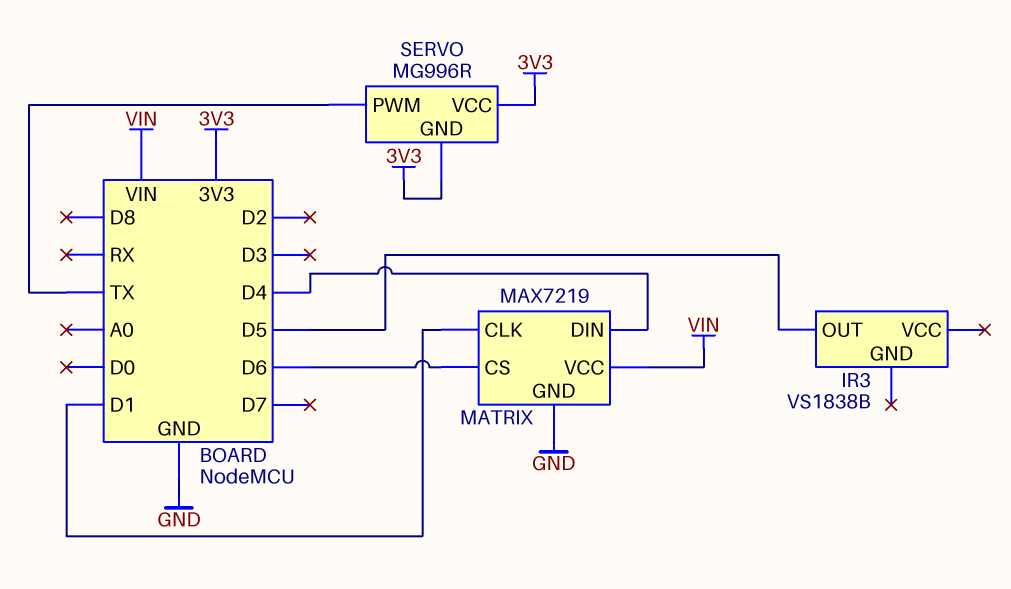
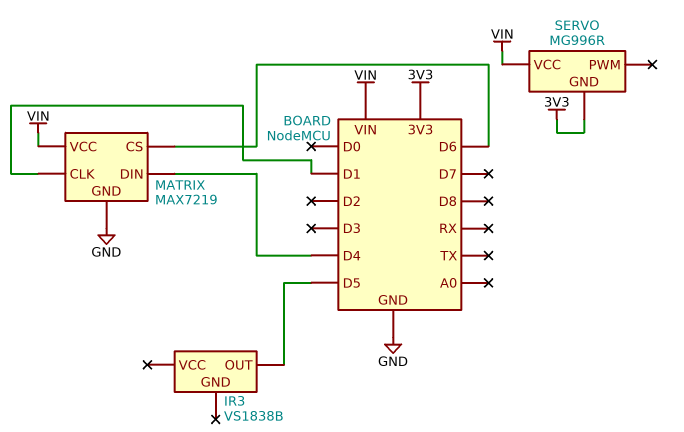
SERVO pin PWM: TX -> none
SERVO pin VCC: 3V3 -> VIN

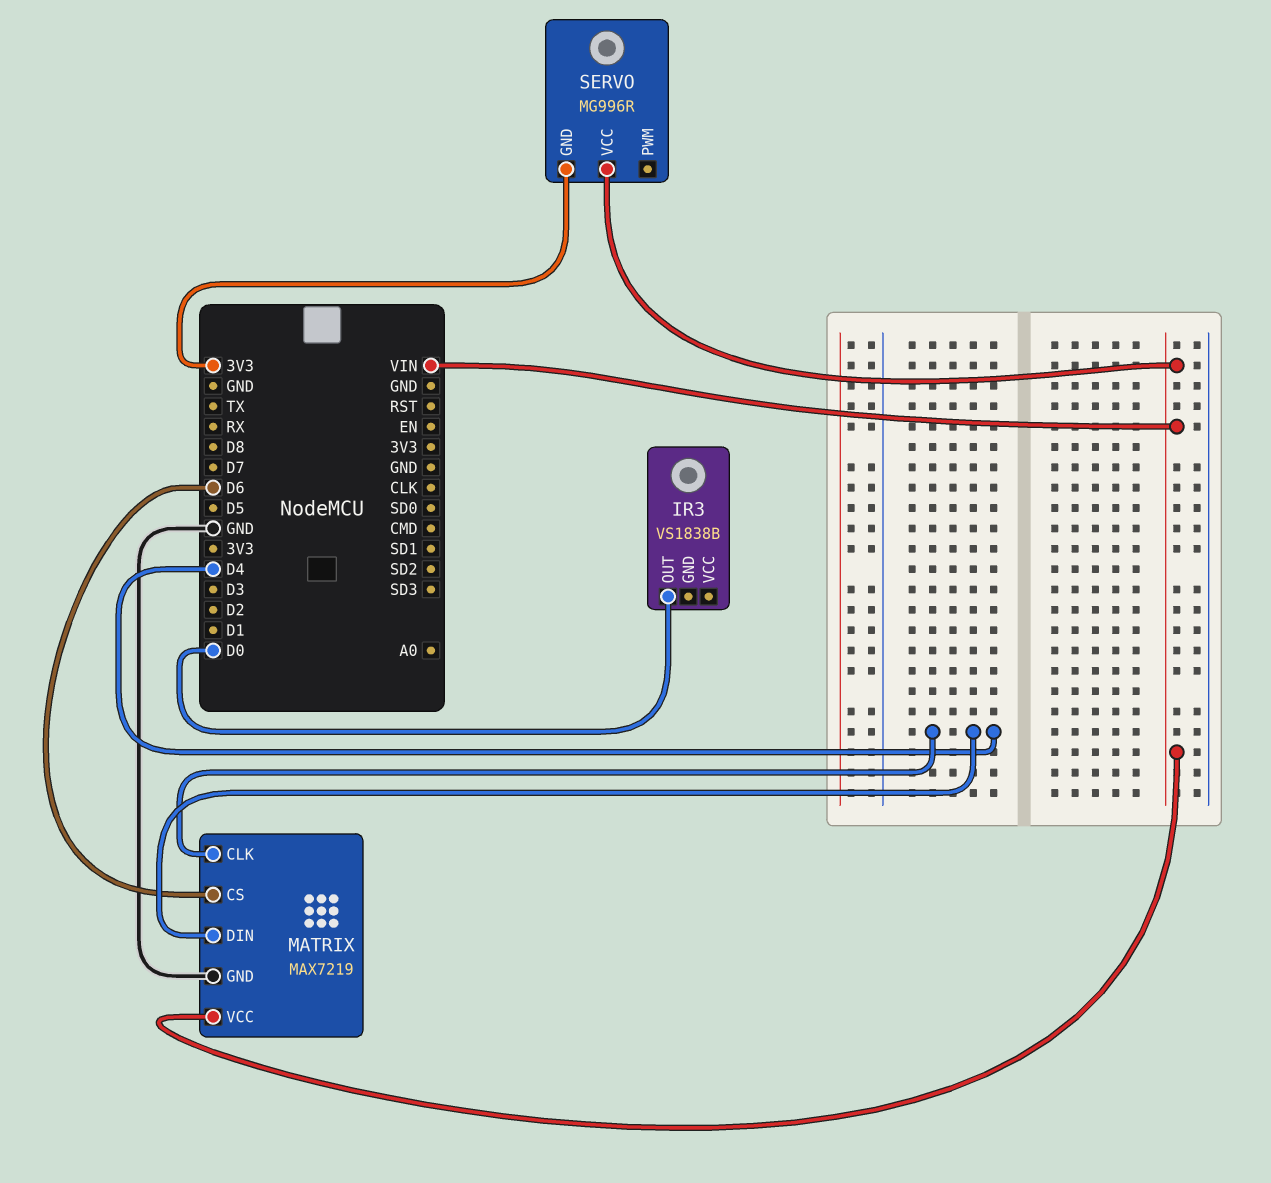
IR3 pin OUT: D5 -> D0
MATRIX pin CLK: D1 -> D4

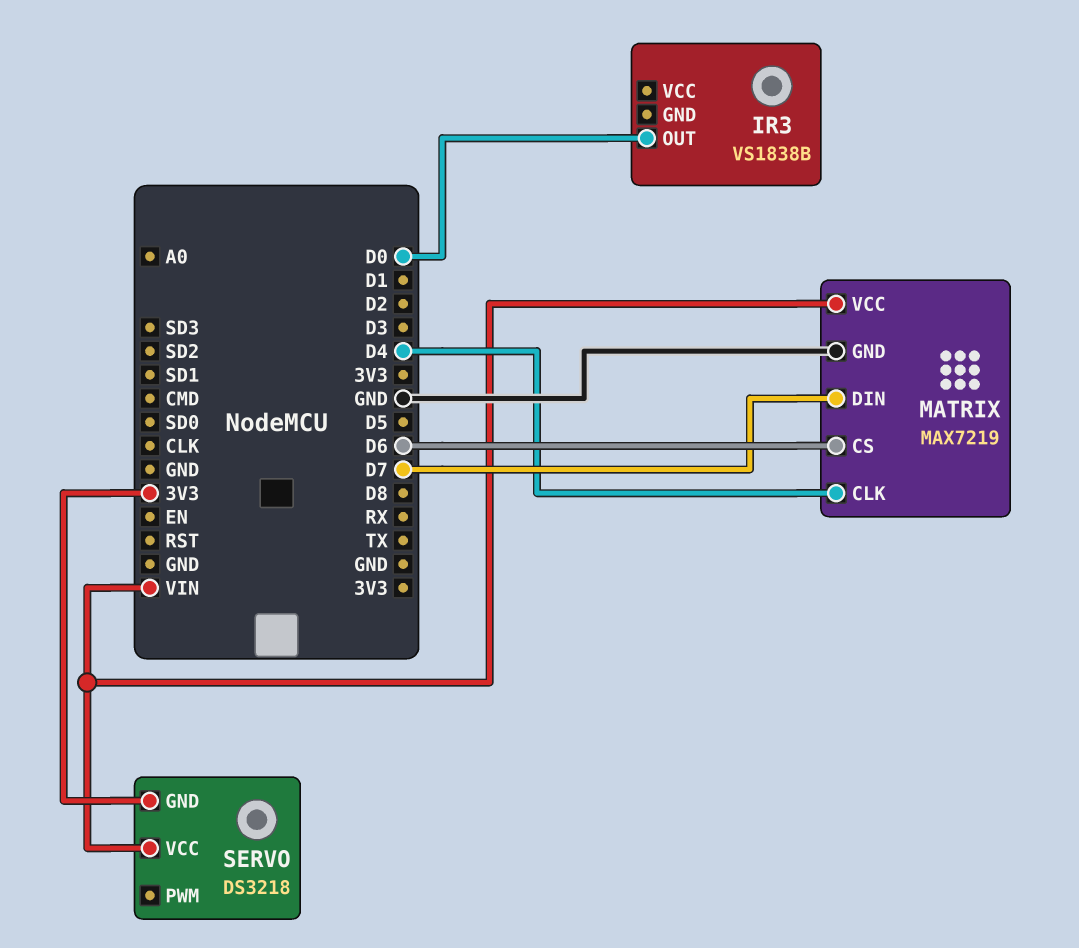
MATRIX pin DIN: D4 -> D7
SERVO: MG996R -> DS3218

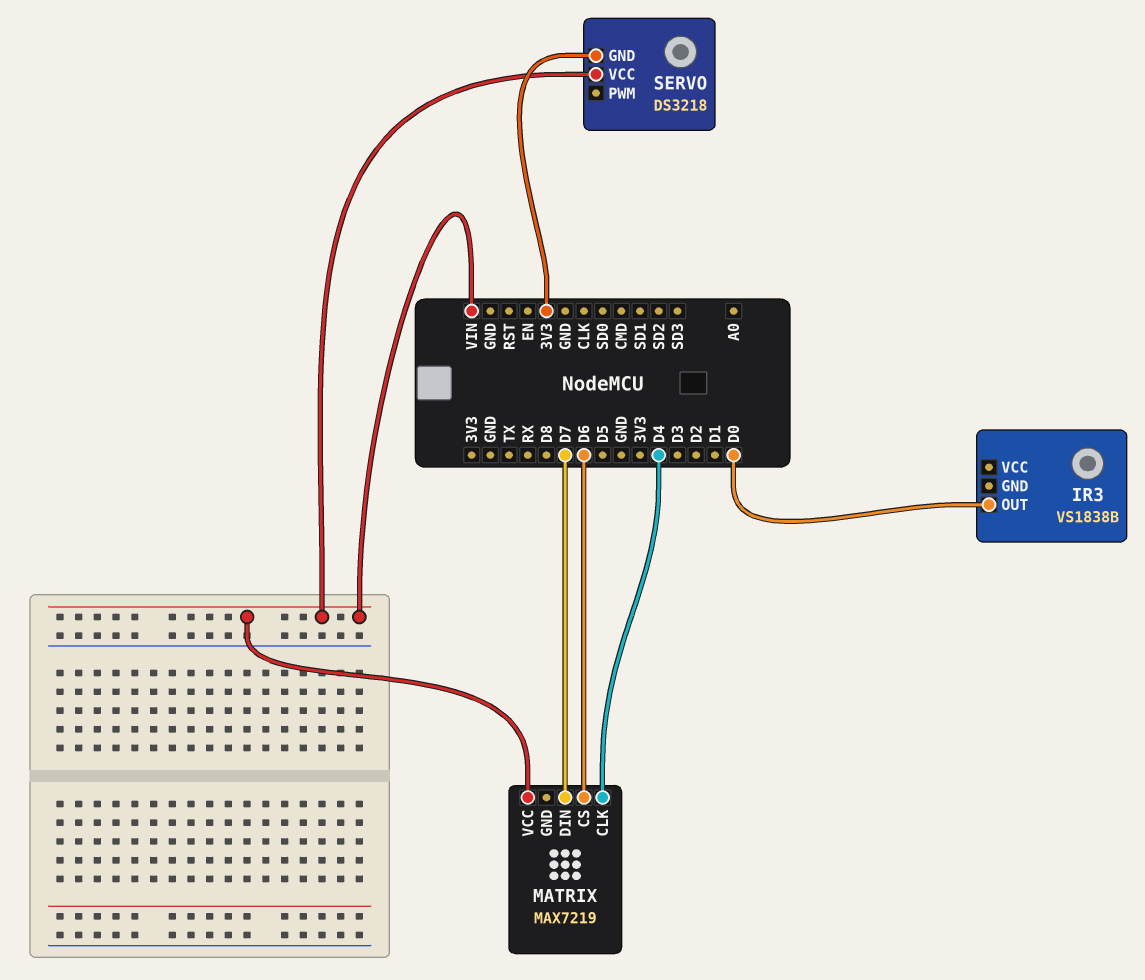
MATRIX pin GND: GND -> none

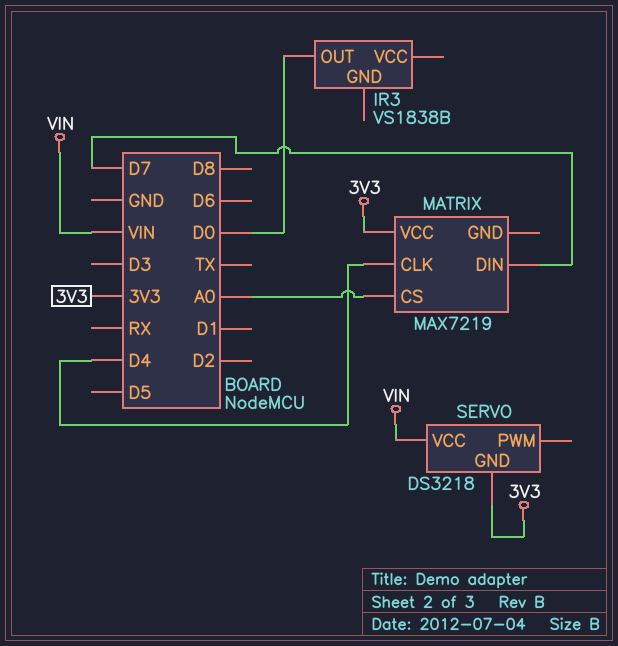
MATRIX pin CS: D6 -> A0
MATRIX pin VCC: VIN -> 3V3

